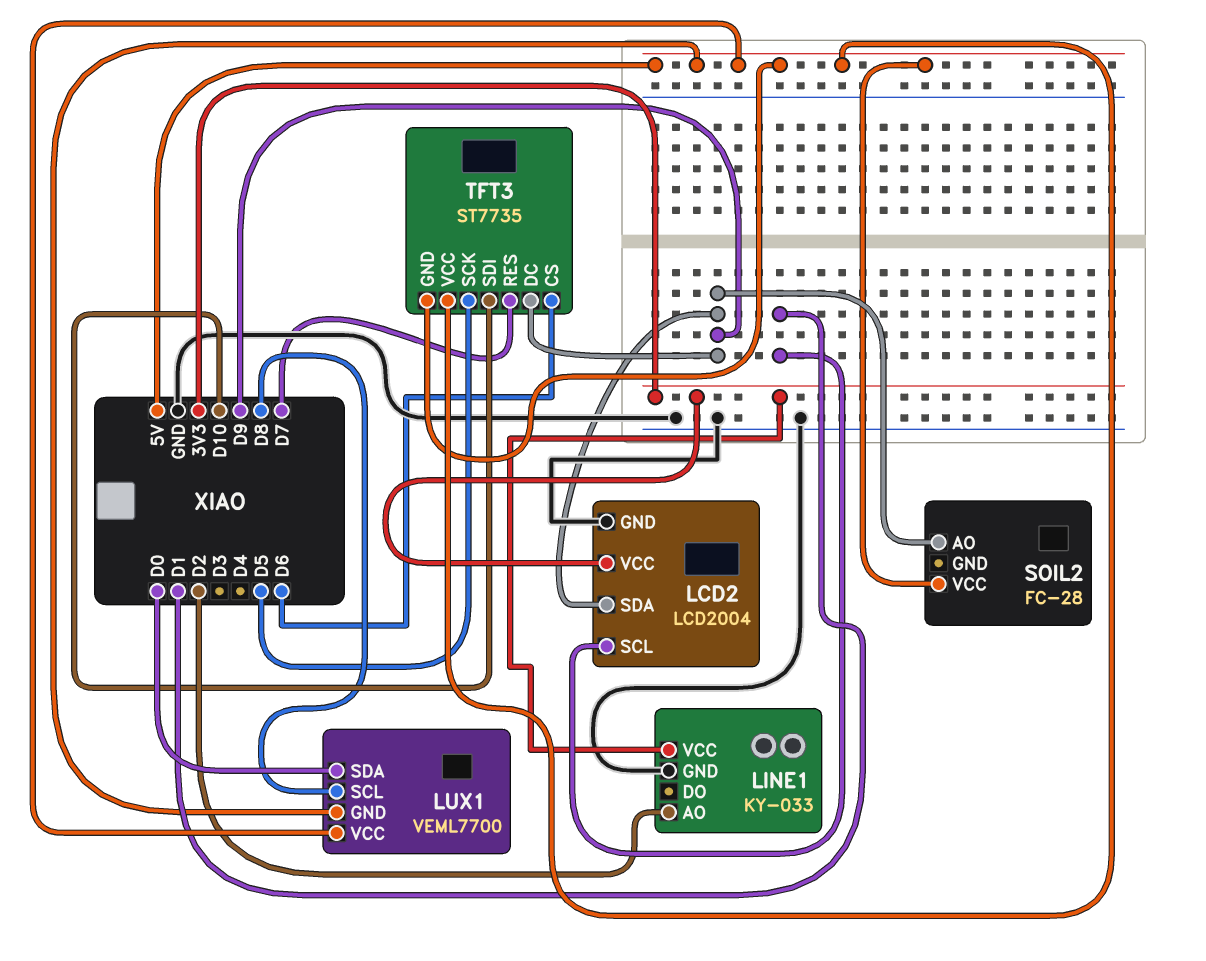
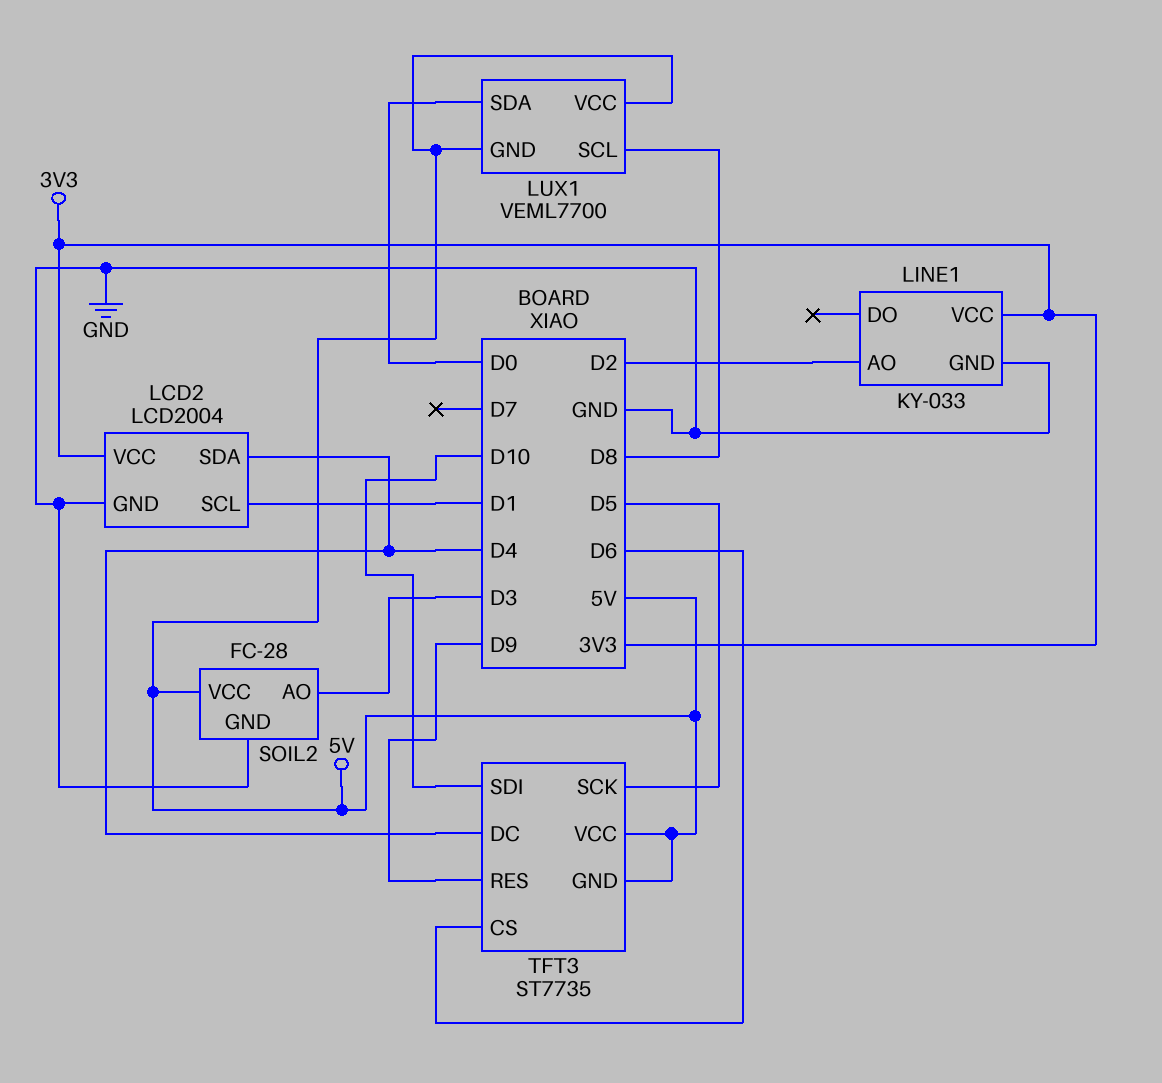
LCD2 pin SDA: D9 -> D4
SOIL2 pin AO: D9 -> D3
SOIL2 pin GND: none -> GND
TFT3 pin DC: D9 -> D4
TFT3 pin RES: D7 -> D9

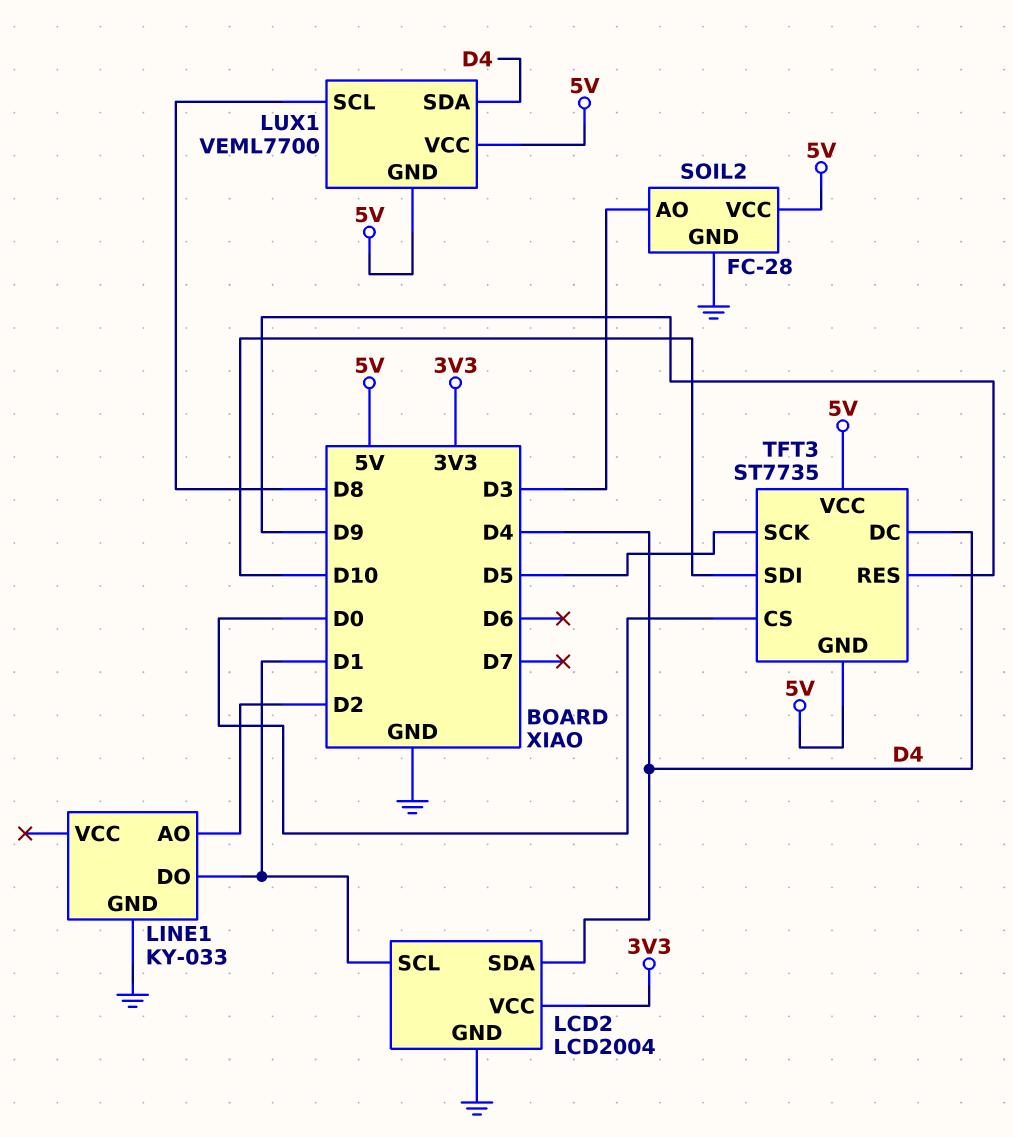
LINE1 pin DO: none -> D1
LINE1 pin VCC: 3V3 -> none
LUX1 pin SDA: D0 -> D4
TFT3 pin CS: D6 -> D0

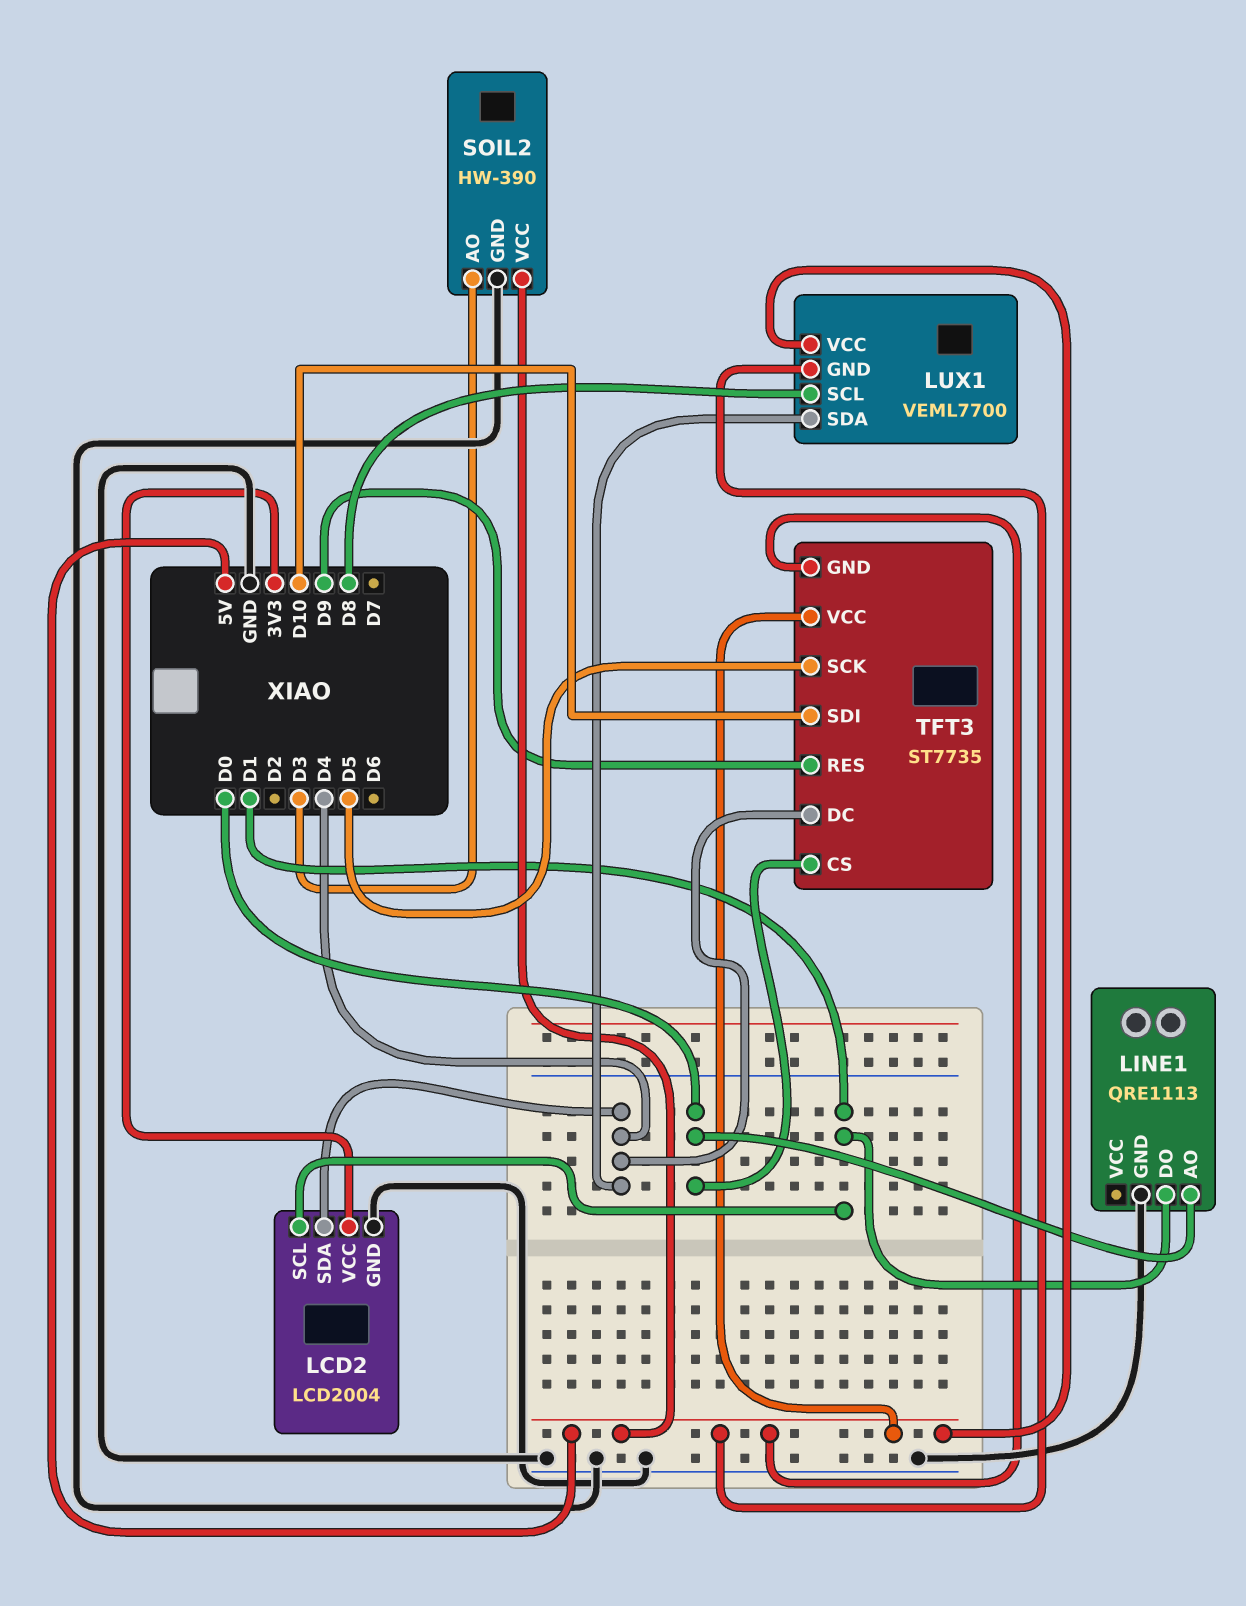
LINE1: KY-033 -> QRE1113
LINE1 pin AO: D2 -> D0
SOIL2: FC-28 -> HW-390

